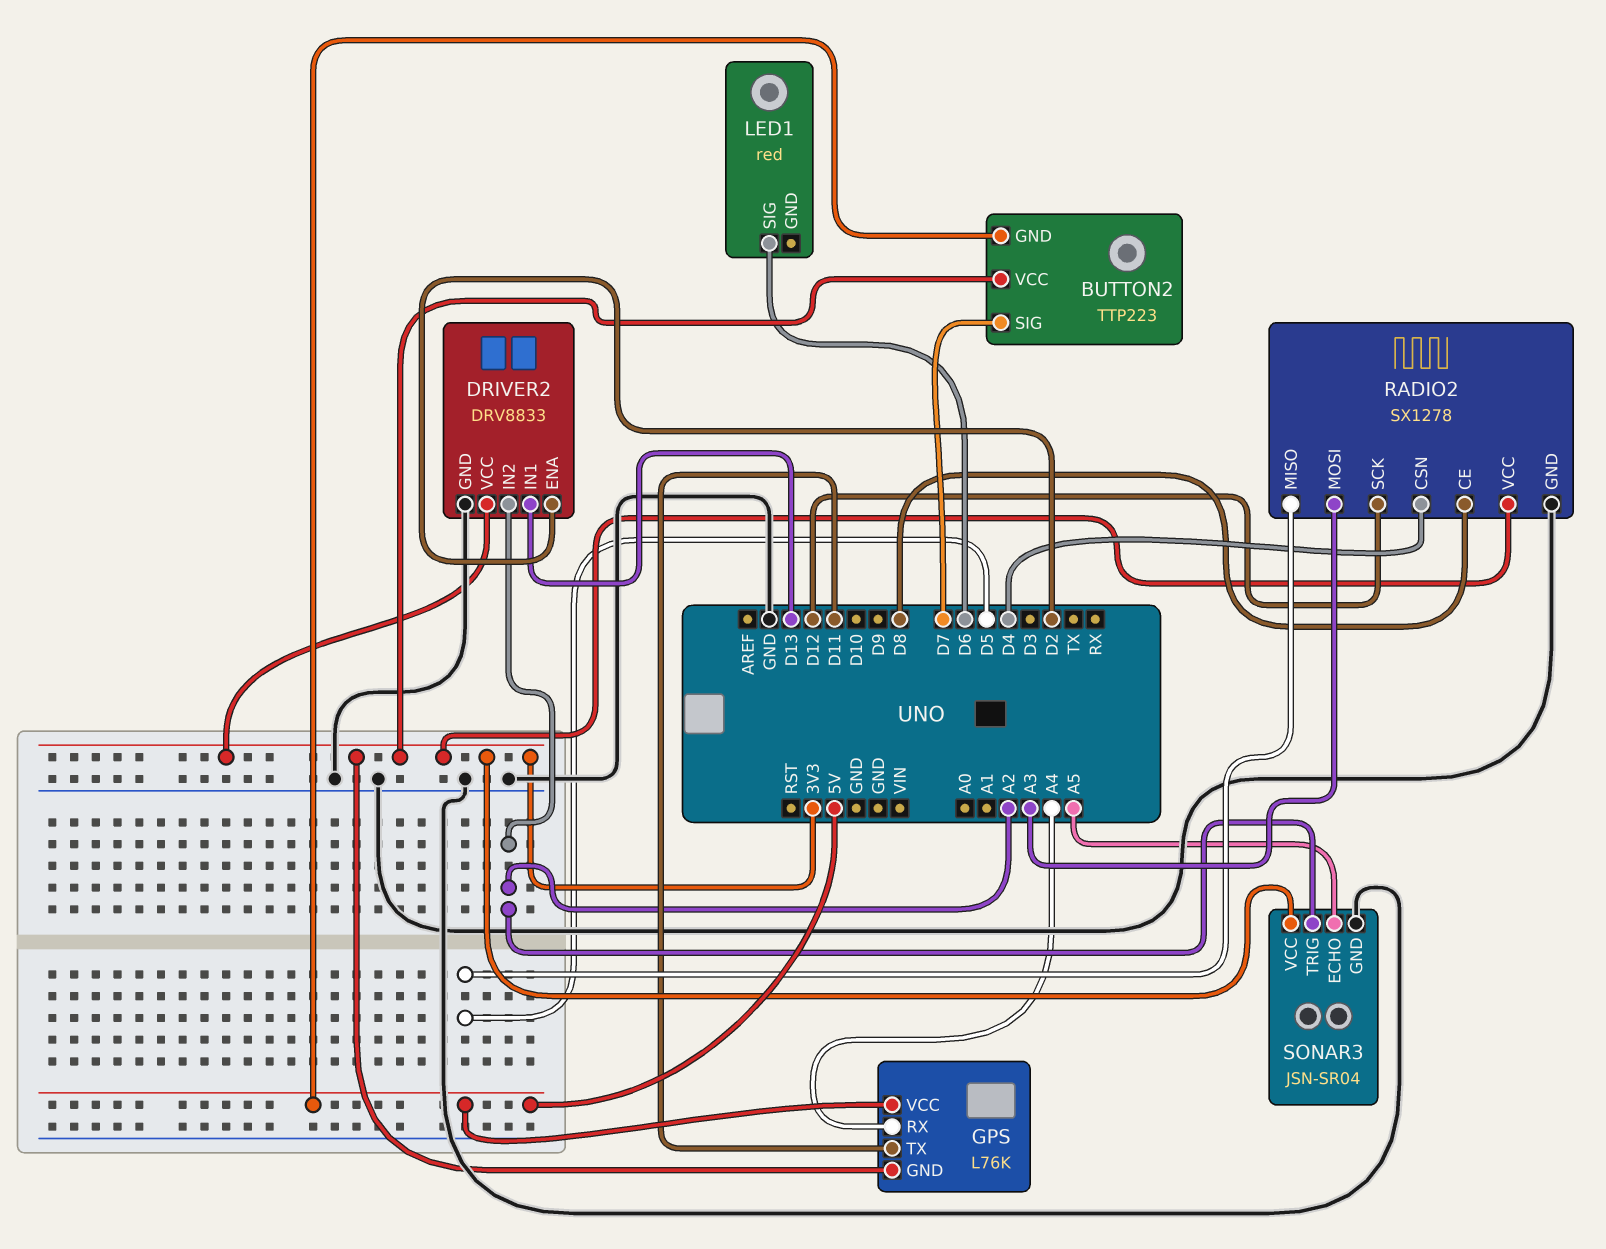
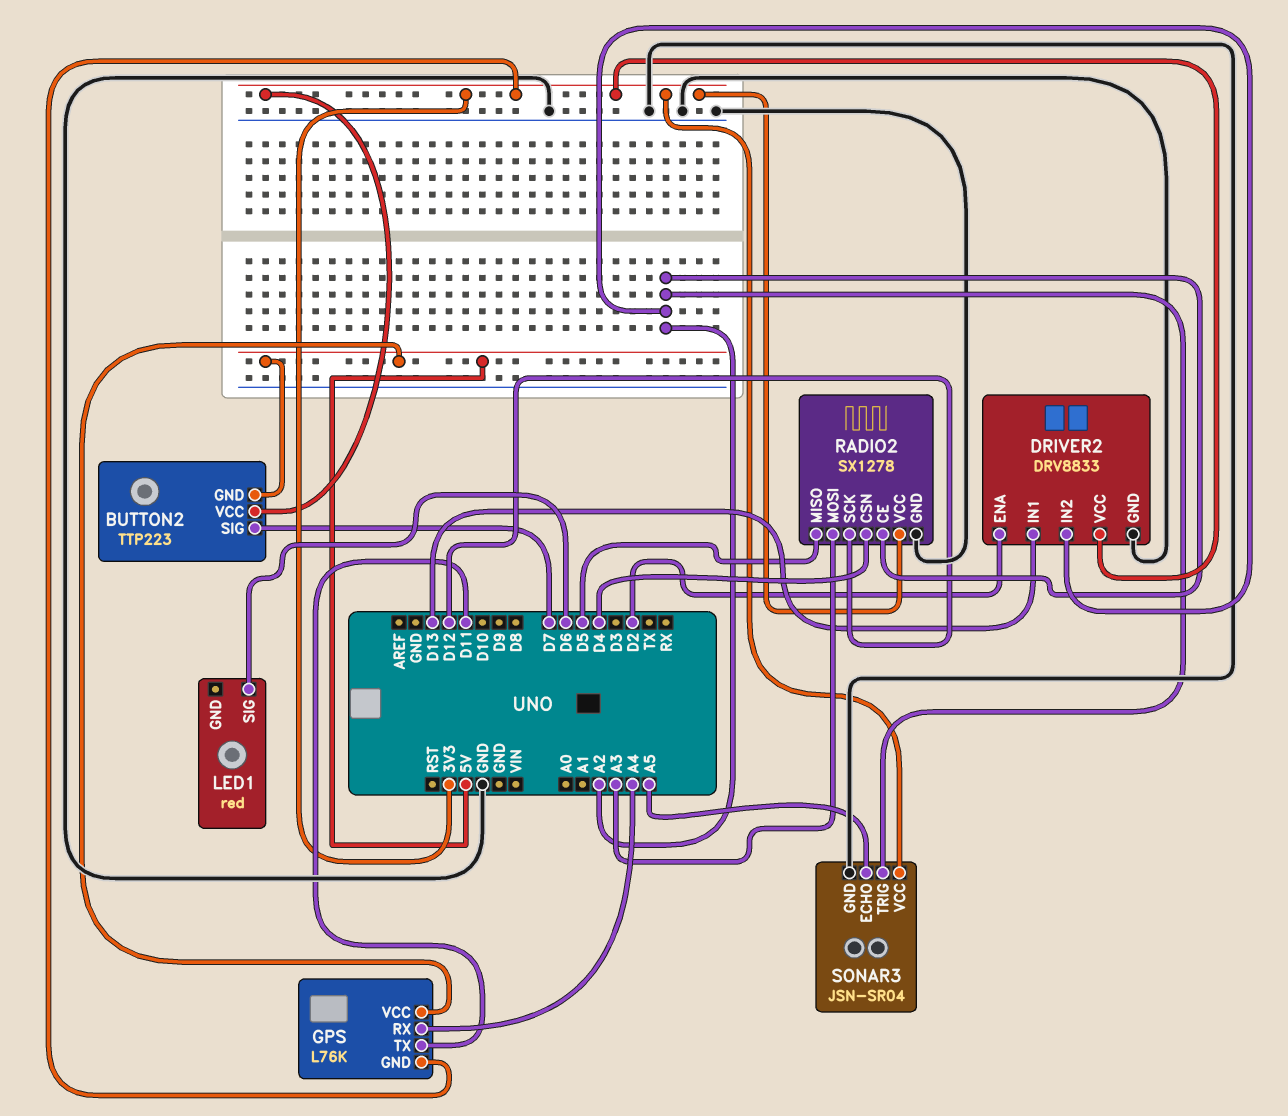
RADIO2 pin CE: D8 -> A2

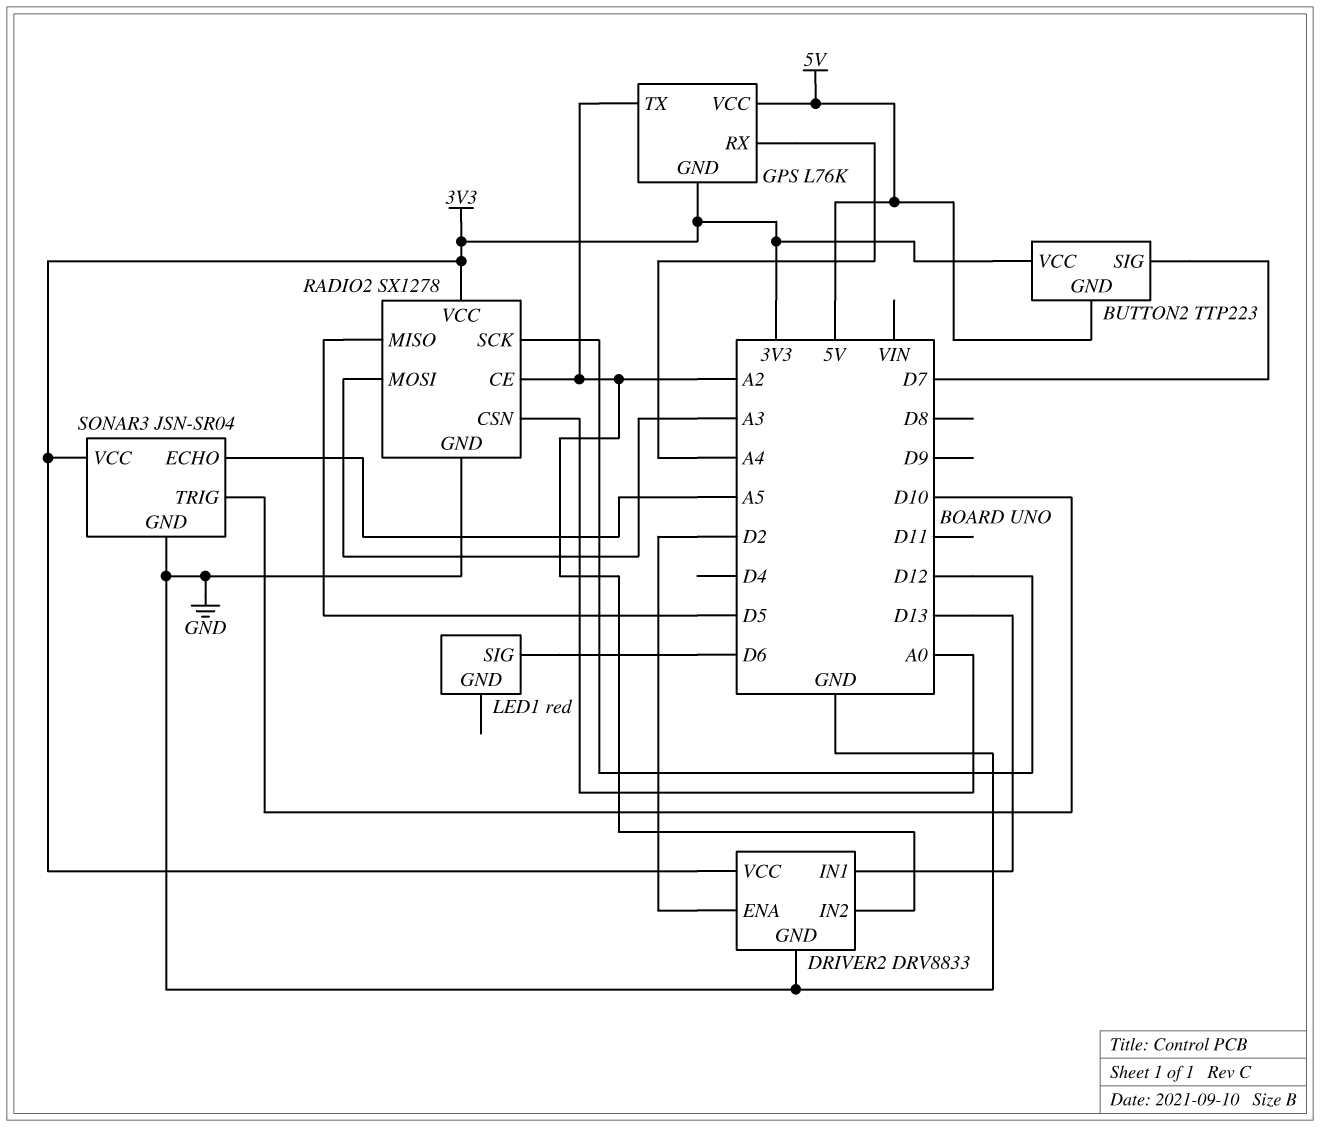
GPS pin TX: D11 -> A2
RADIO2 pin CSN: D4 -> A0
SONAR3 pin TRIG: A2 -> D10

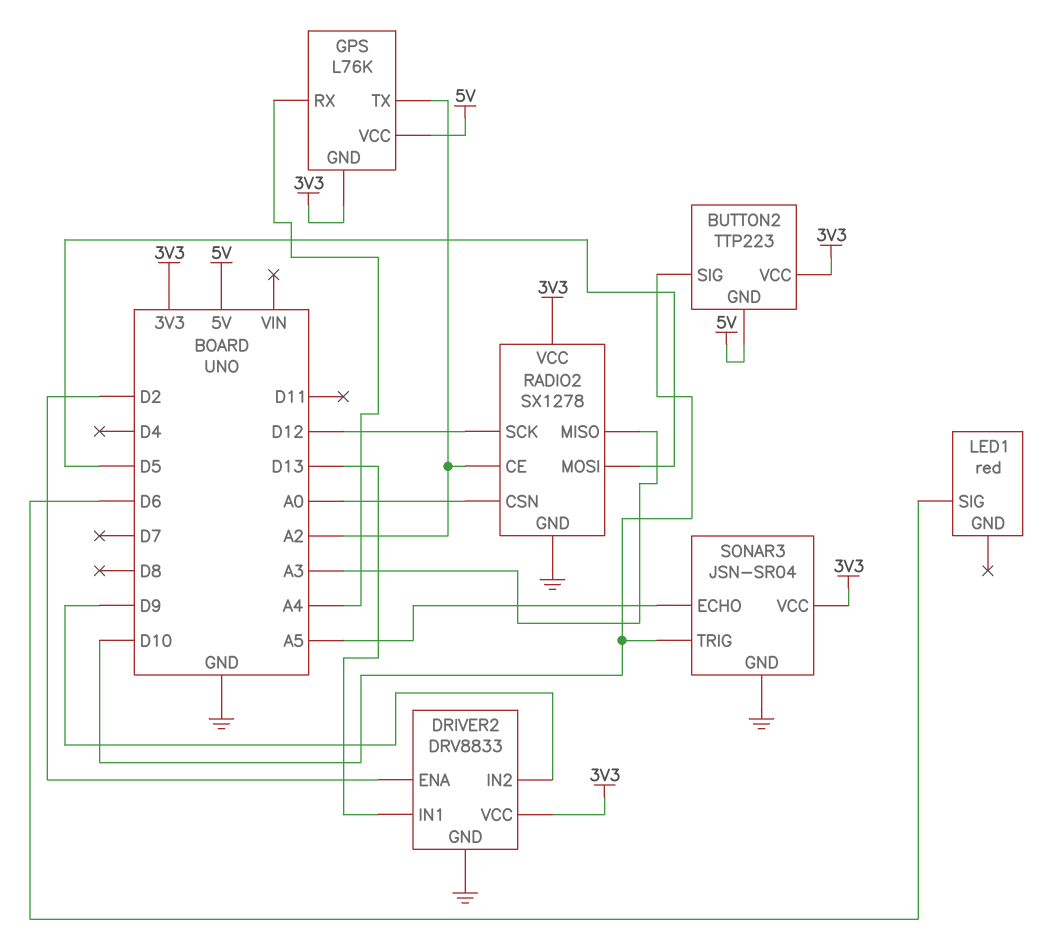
BUTTON2 pin SIG: D7 -> D10
DRIVER2 pin IN2: A2 -> D9
RADIO2 pin MISO: D5 -> A3
RADIO2 pin MOSI: A3 -> D5

